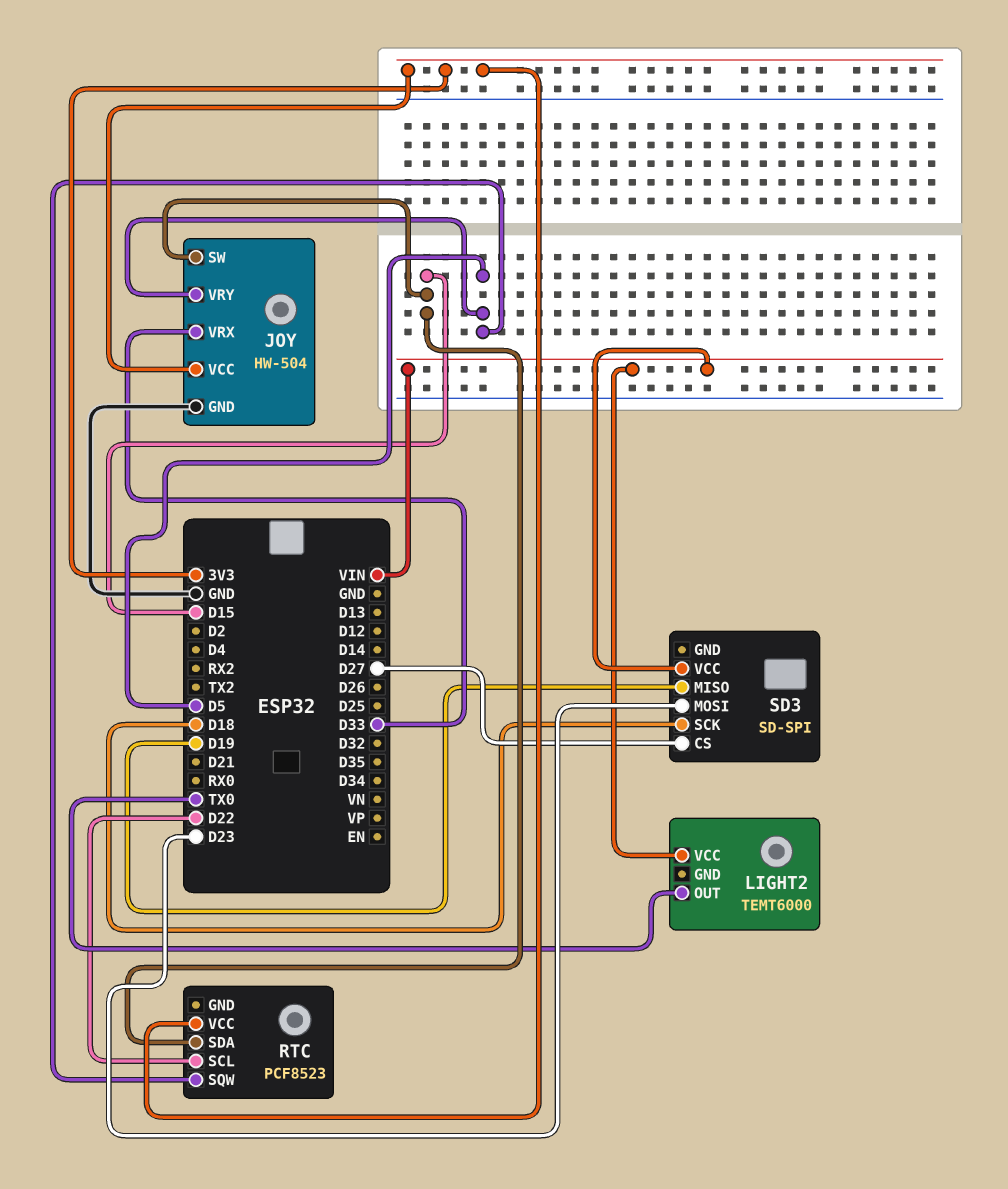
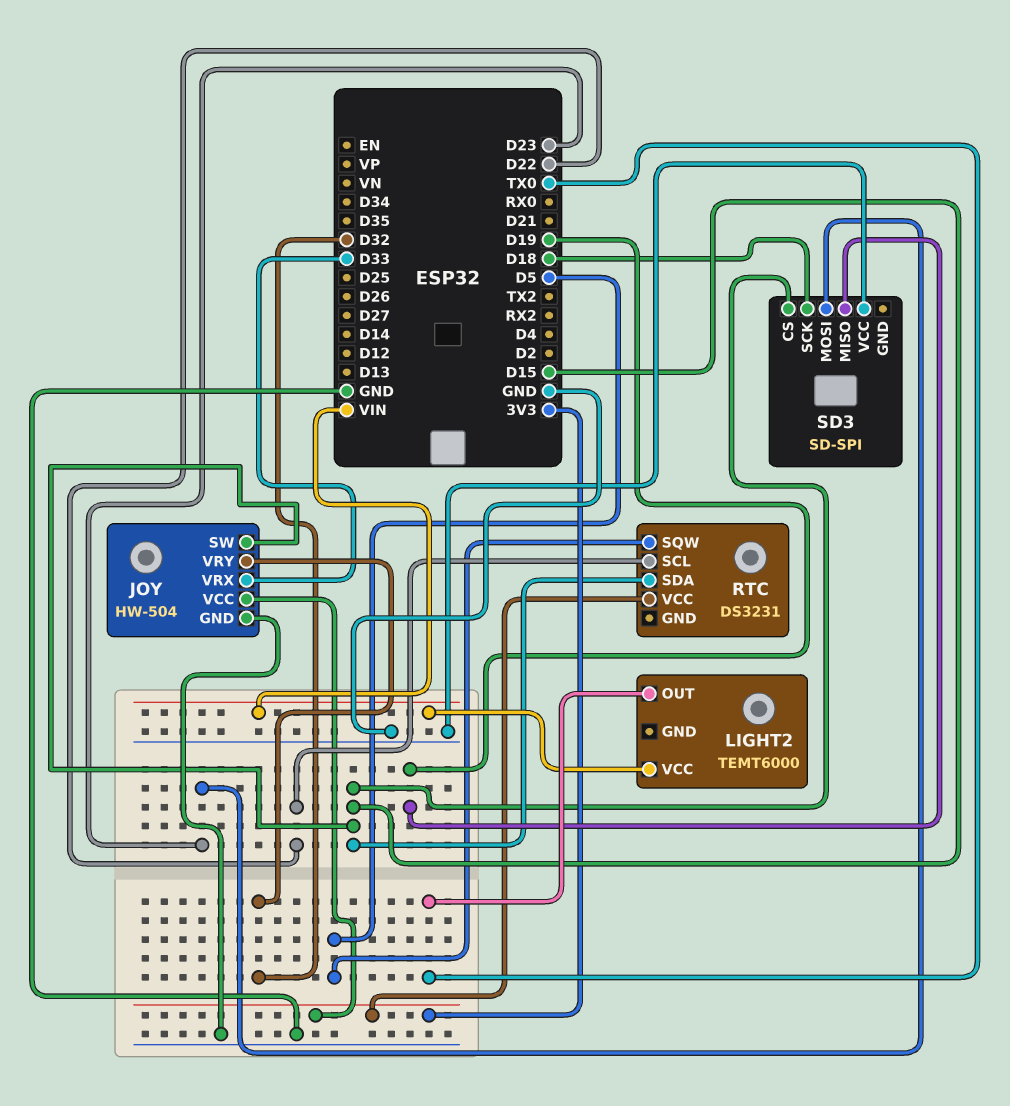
JOY pin VRY: D5 -> D32
RTC: PCF8523 -> DS3231
SD3 pin CS: D27 -> D15
SD3 pin VCC: VIN -> GND

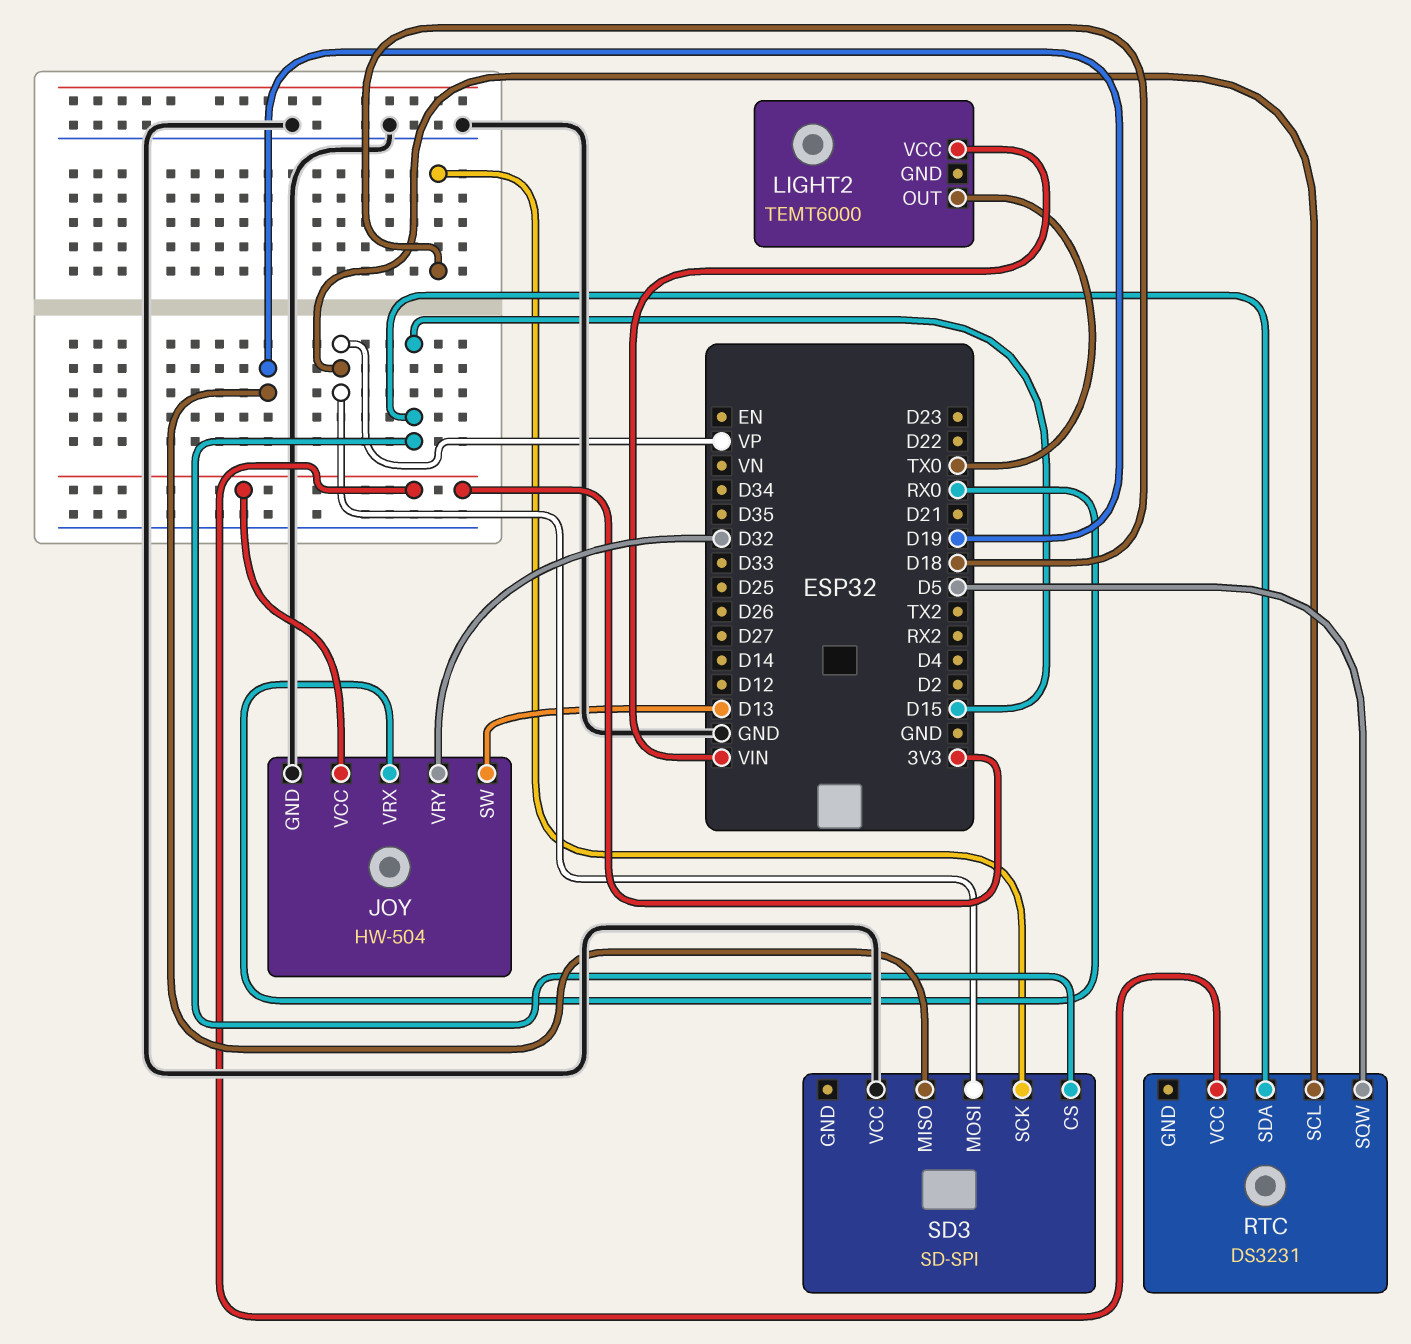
JOY pin SW: D15 -> D13
JOY pin VRX: D33 -> RX0
RTC pin SCL: D22 -> VP
SD3 pin MOSI: D23 -> VP

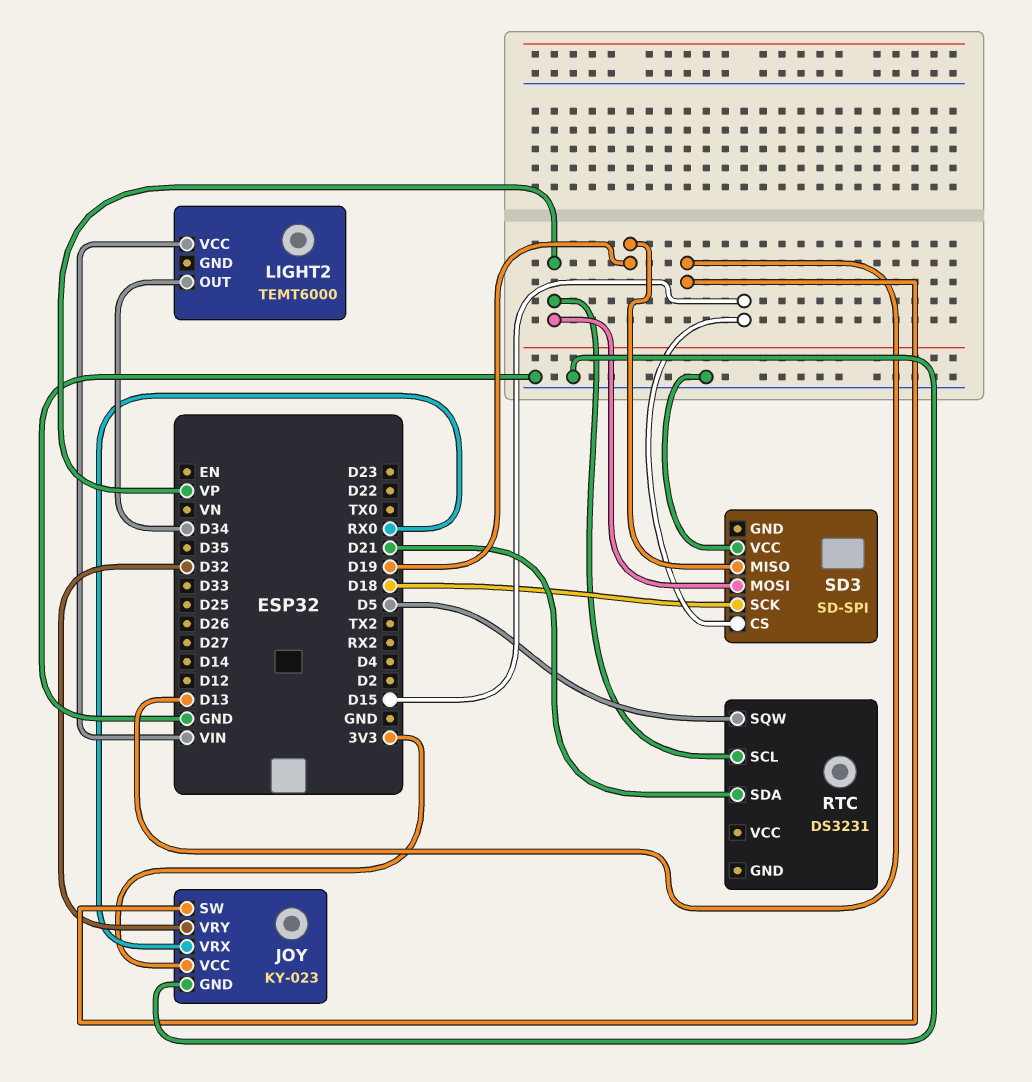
JOY: HW-504 -> KY-023
LIGHT2 pin OUT: TX0 -> D34
RTC pin SDA: D15 -> D21
RTC pin VCC: 3V3 -> none

